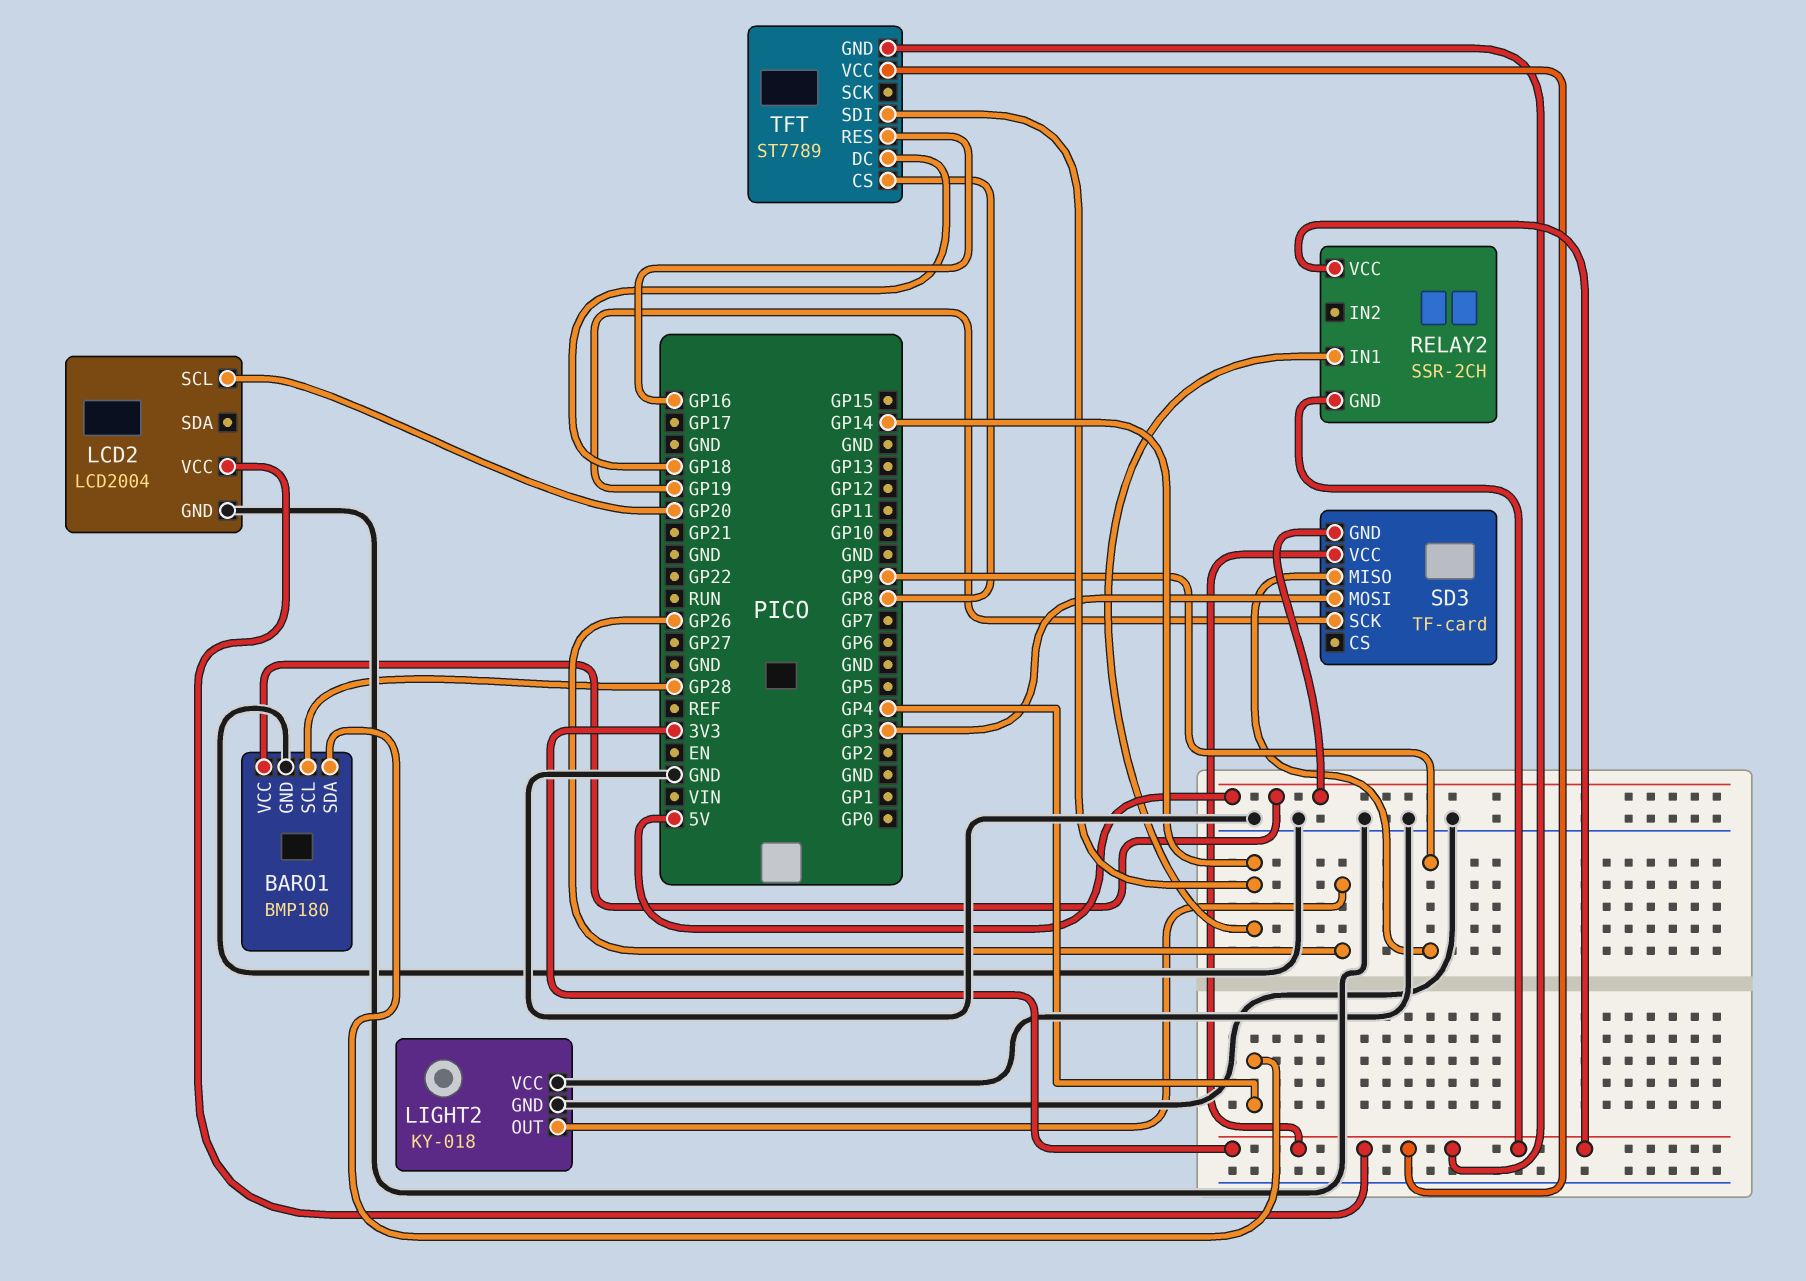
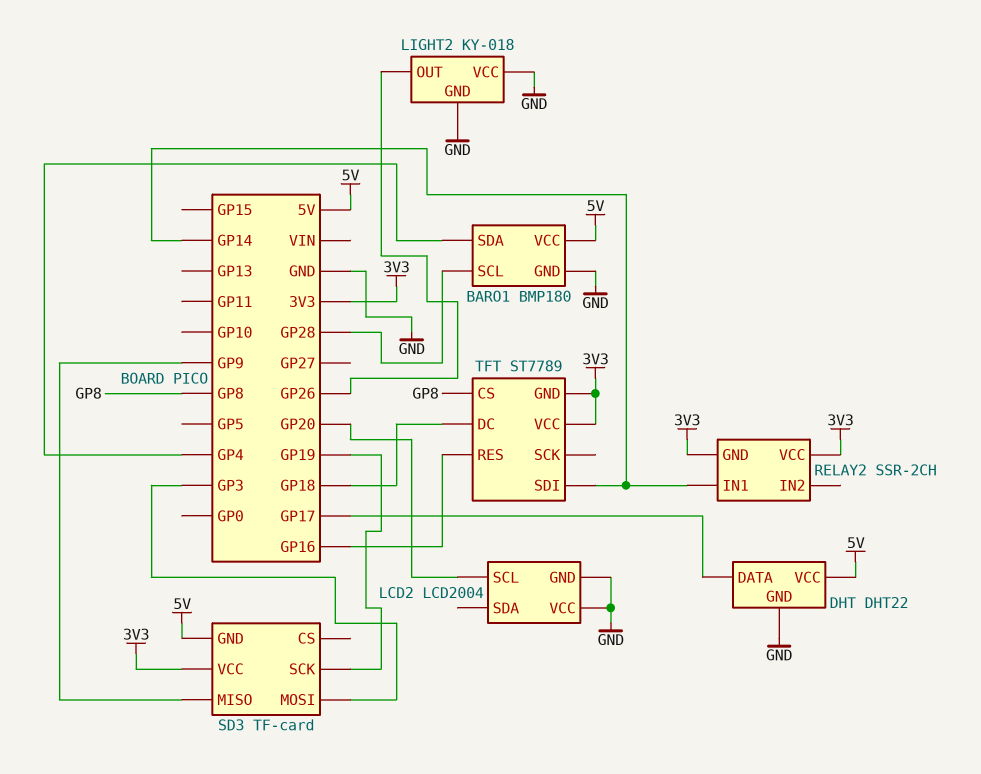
DHT: none -> DHT22
DHT pin DATA: none -> GP17
DHT pin GND: none -> GND
DHT pin VCC: none -> 5V
LCD2 pin VCC: 3V3 -> GND

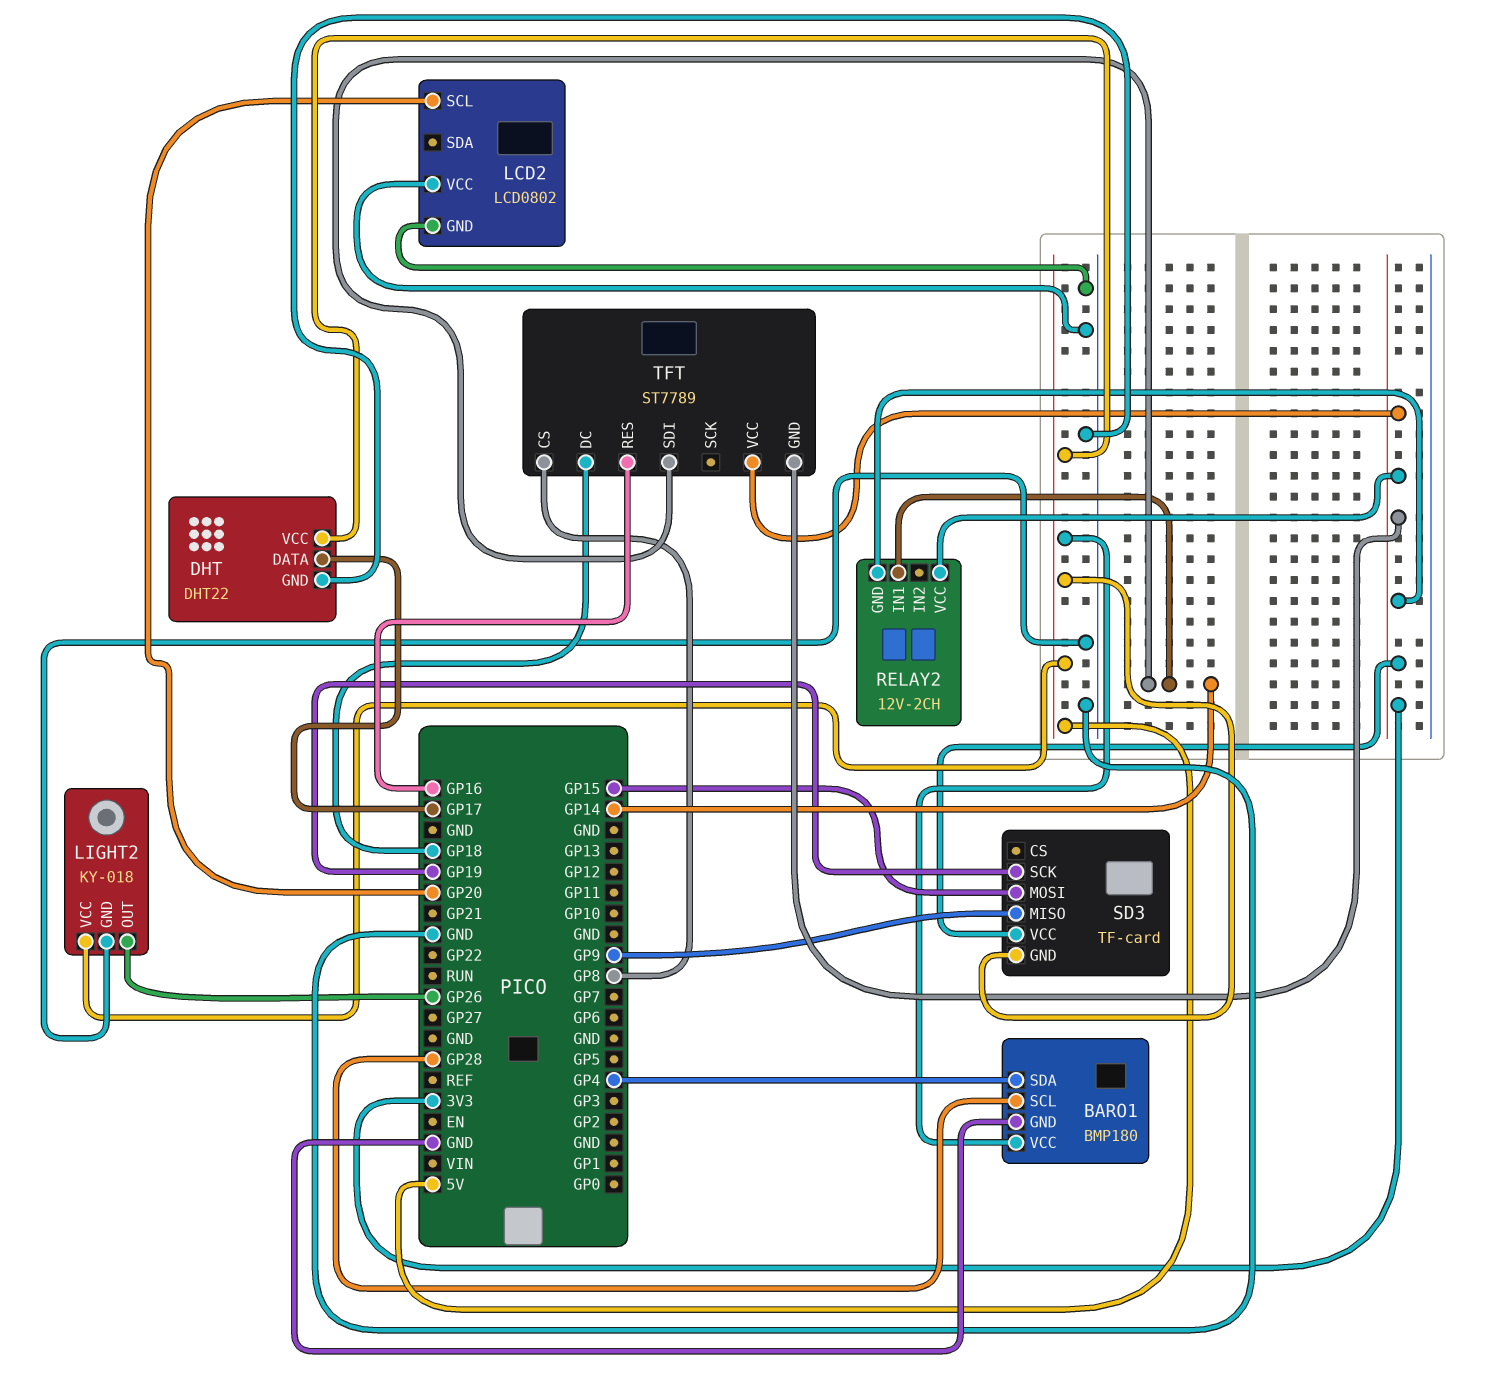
LCD2: LCD2004 -> LCD0802
LIGHT2 pin VCC: GND -> 5V
RELAY2: SSR-2CH -> 12V-2CH
SD3 pin MOSI: GP3 -> GP15

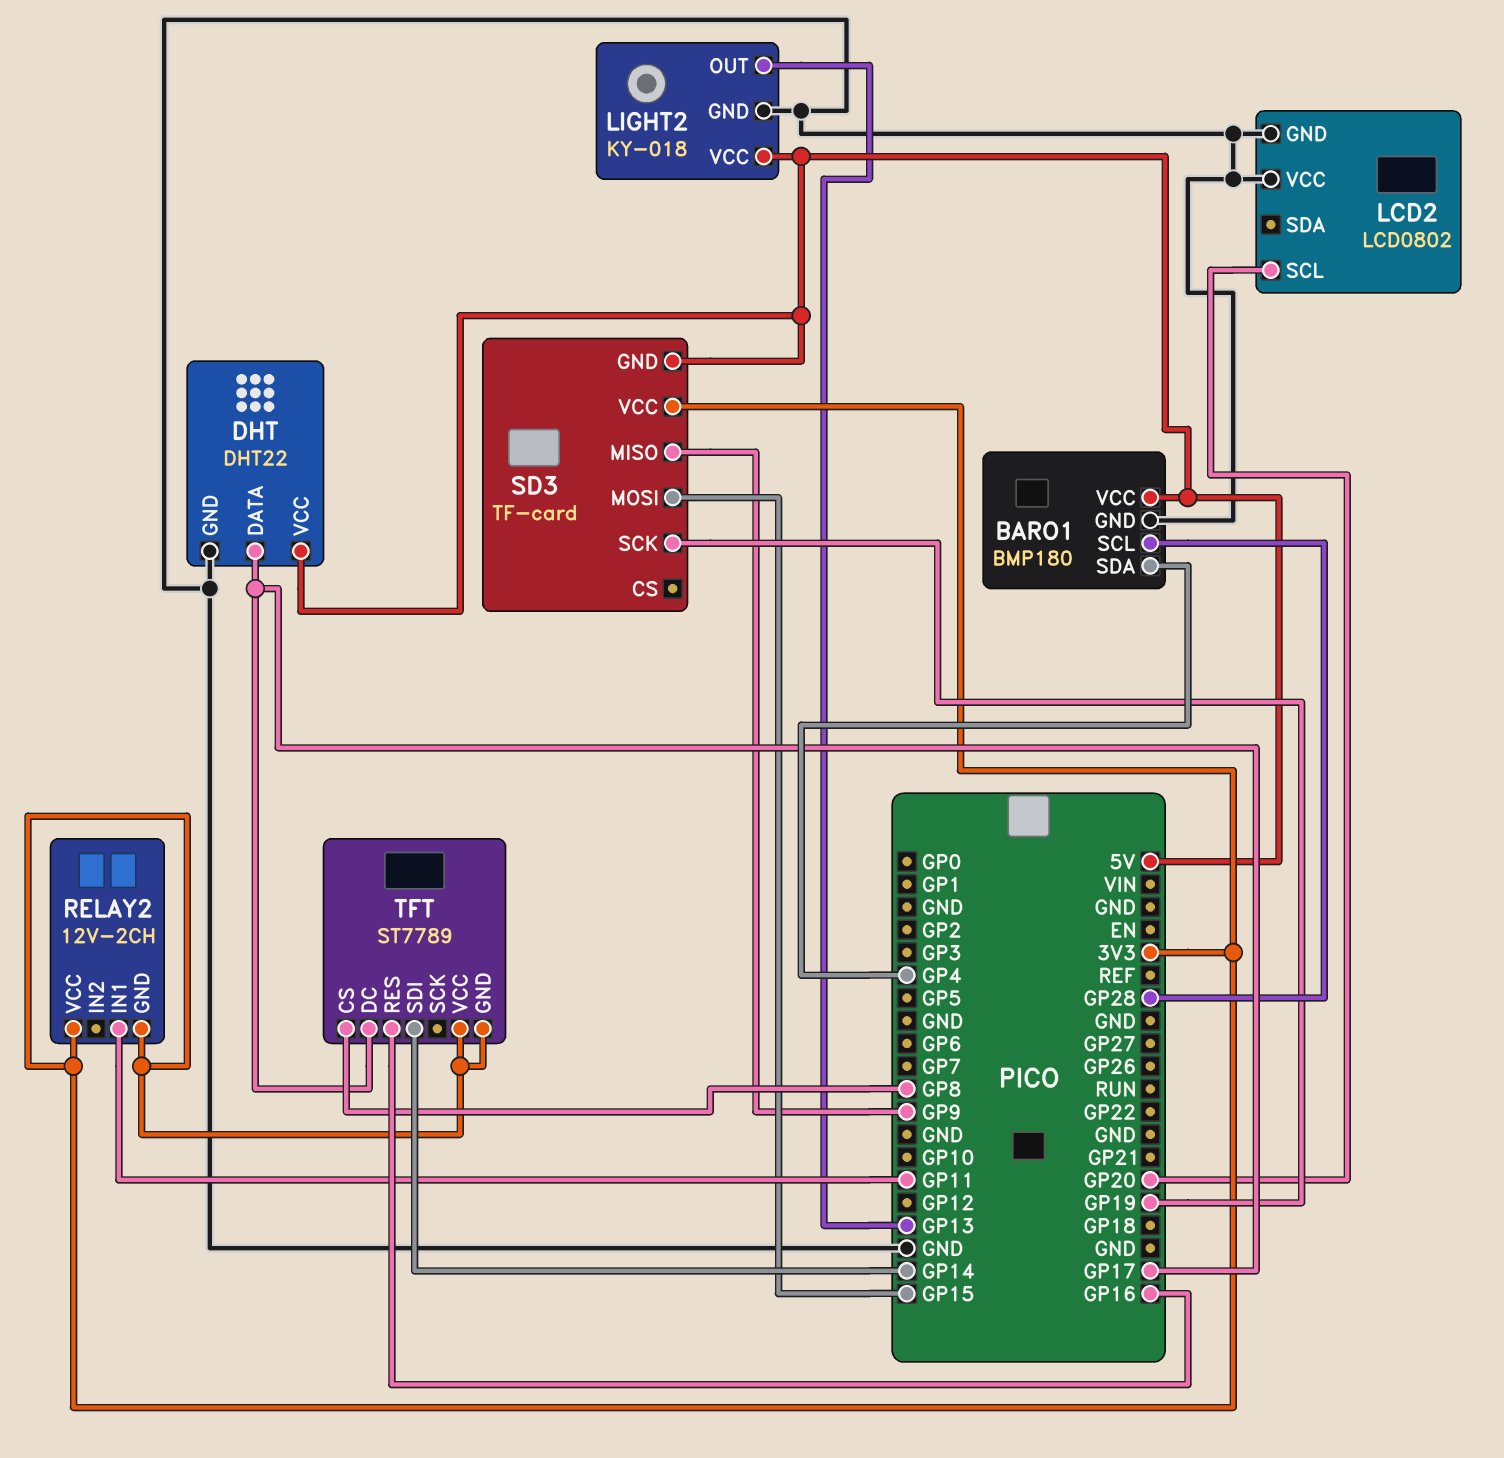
LIGHT2 pin OUT: GP26 -> GP13
RELAY2 pin IN1: GP14 -> GP11
TFT pin DC: GP18 -> GP17

